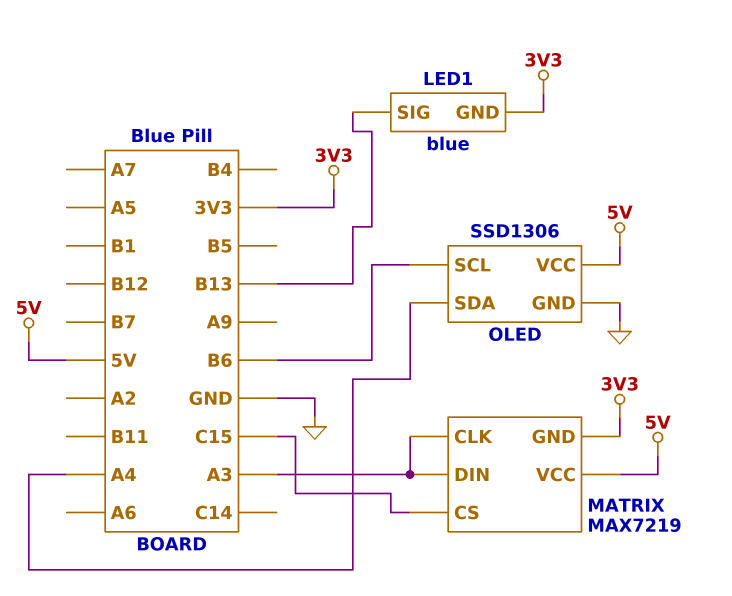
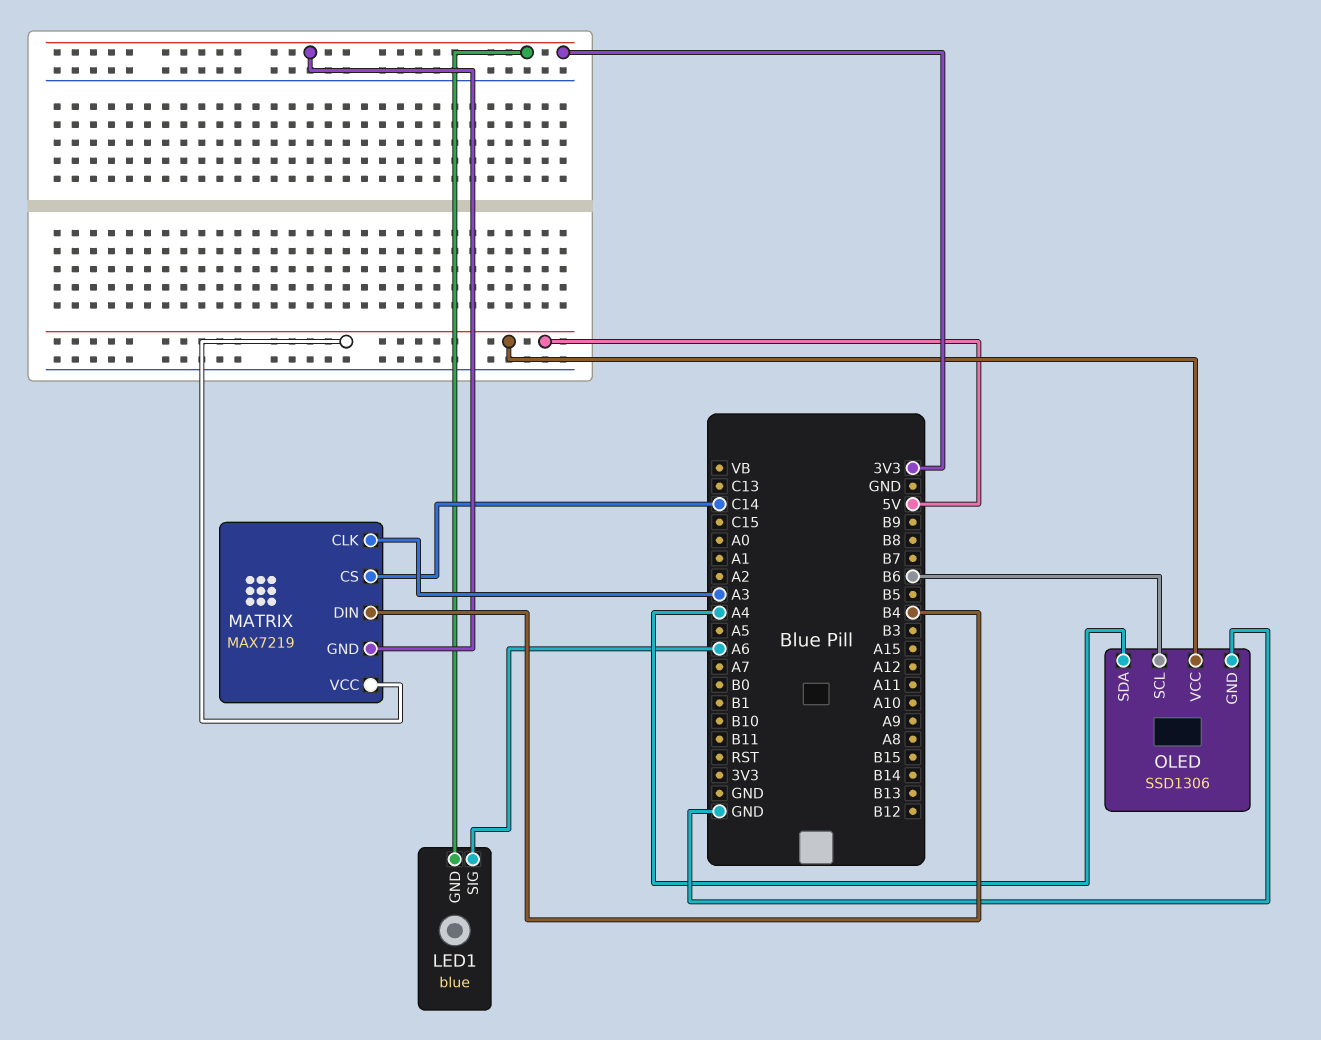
LED1 pin SIG: B13 -> A6
MATRIX pin CS: C15 -> C14
MATRIX pin DIN: A3 -> B4

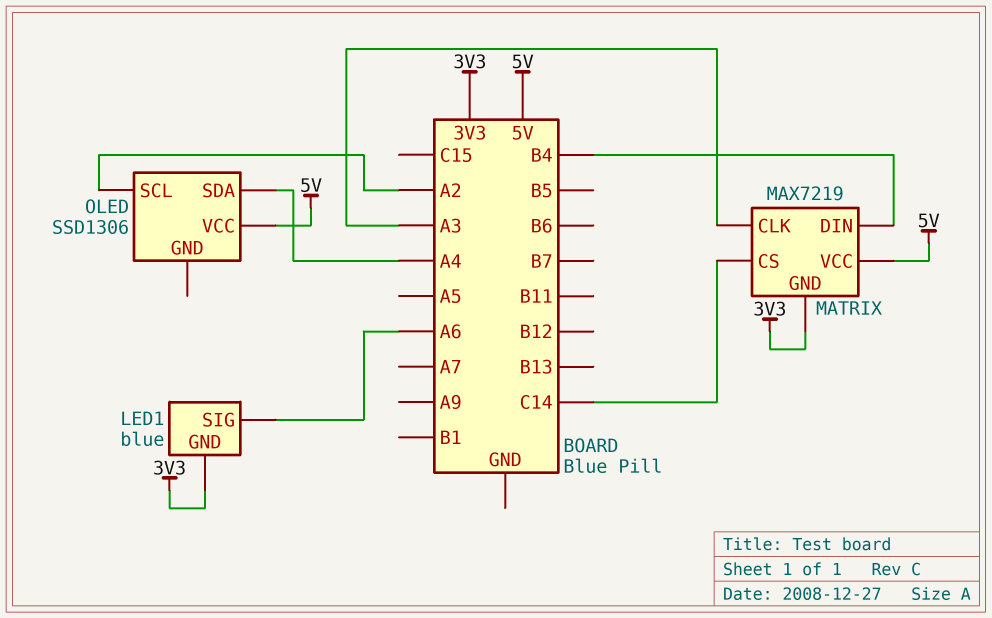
OLED pin GND: GND -> none
OLED pin SCL: B6 -> A2

